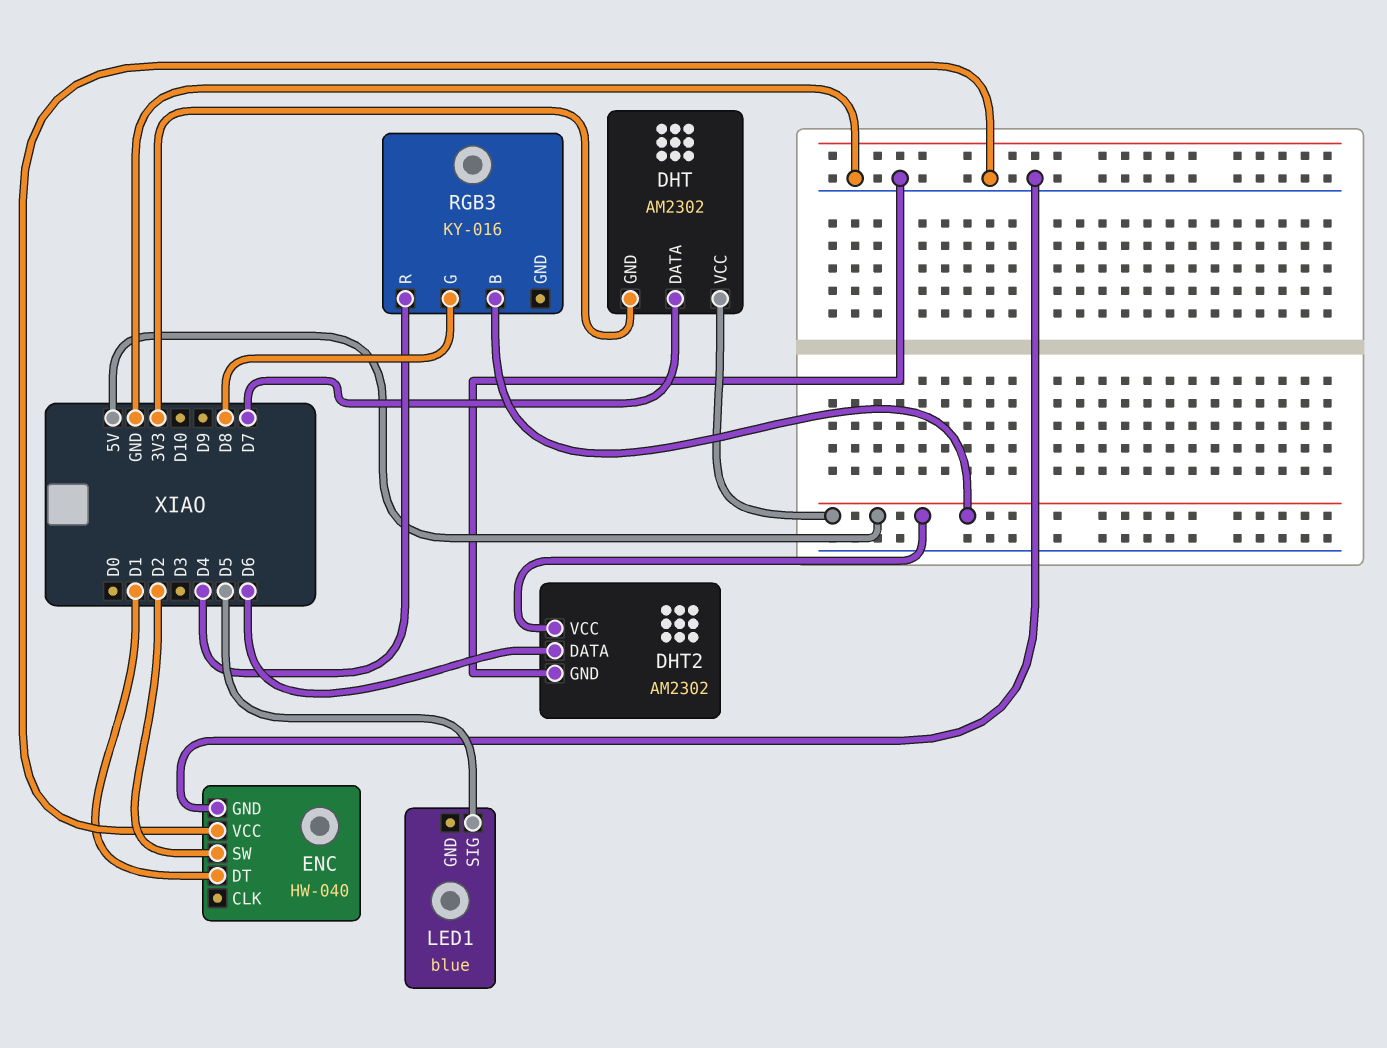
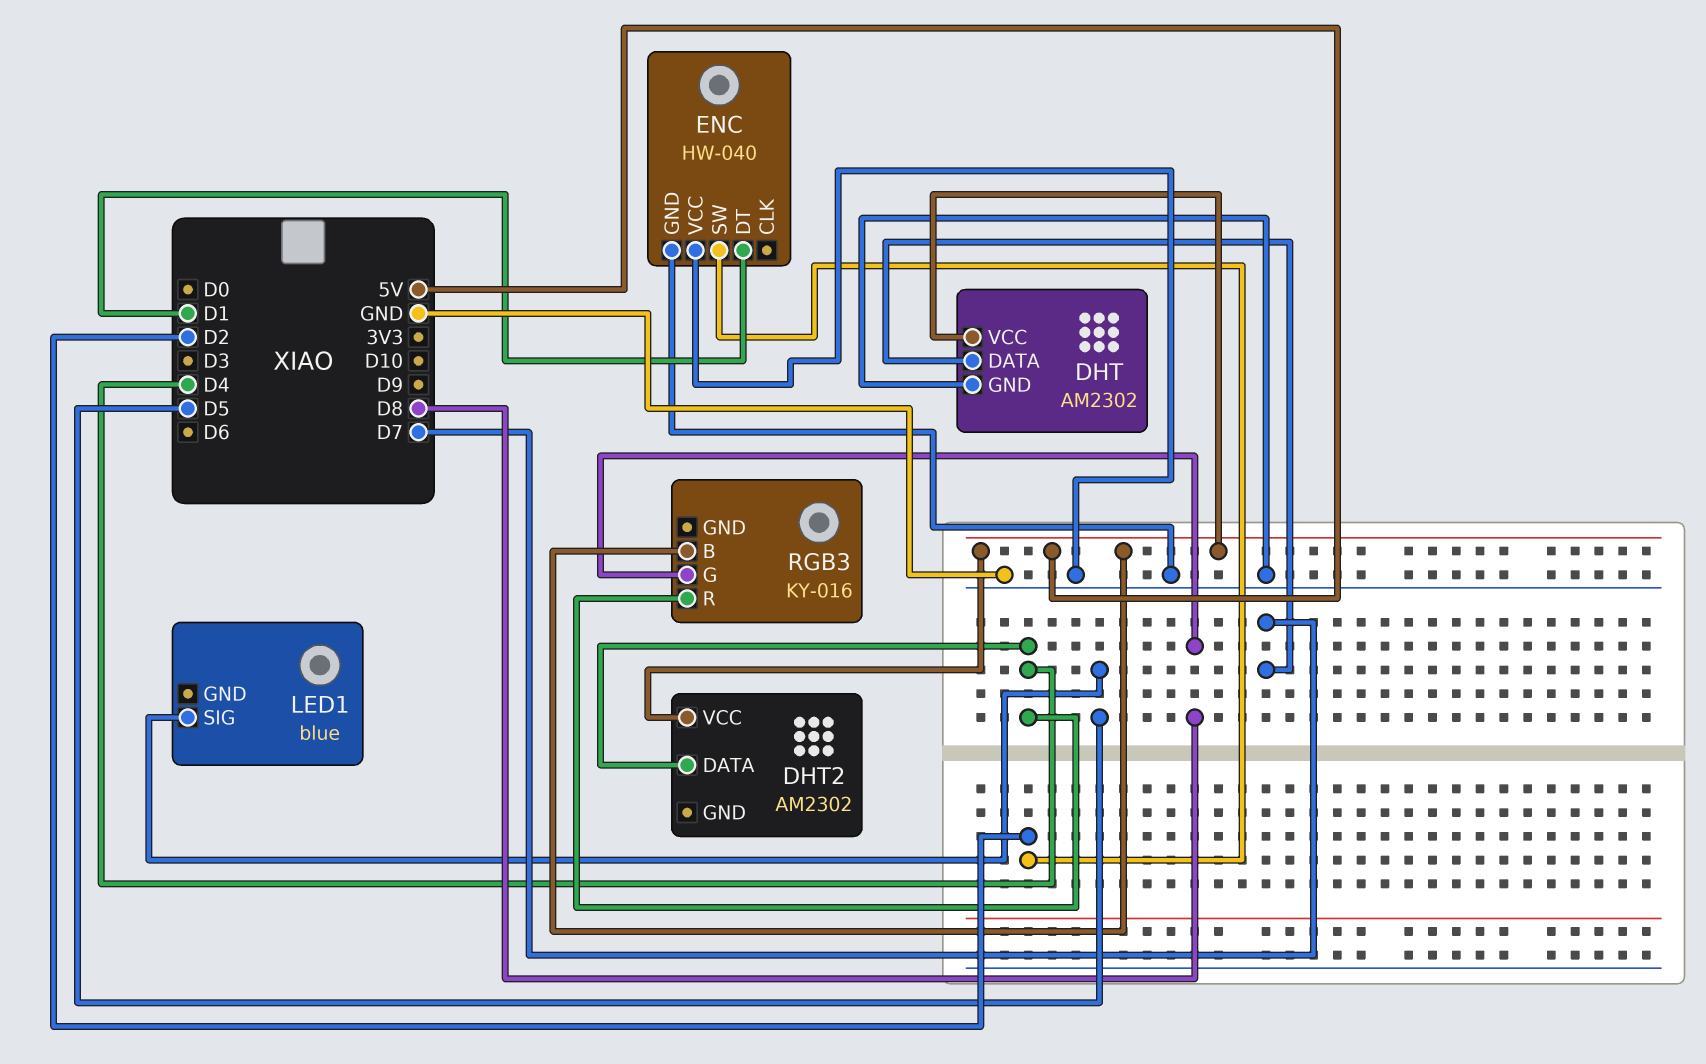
DHT pin GND: 3V3 -> GND
DHT2 pin DATA: D6 -> D4
DHT2 pin GND: GND -> none

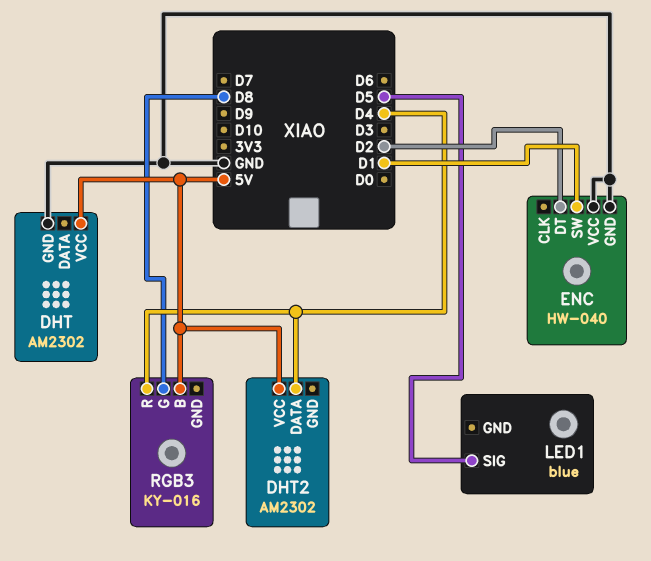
DHT pin DATA: D7 -> none
ENC pin DT: D1 -> D2
ENC pin SW: D2 -> D1

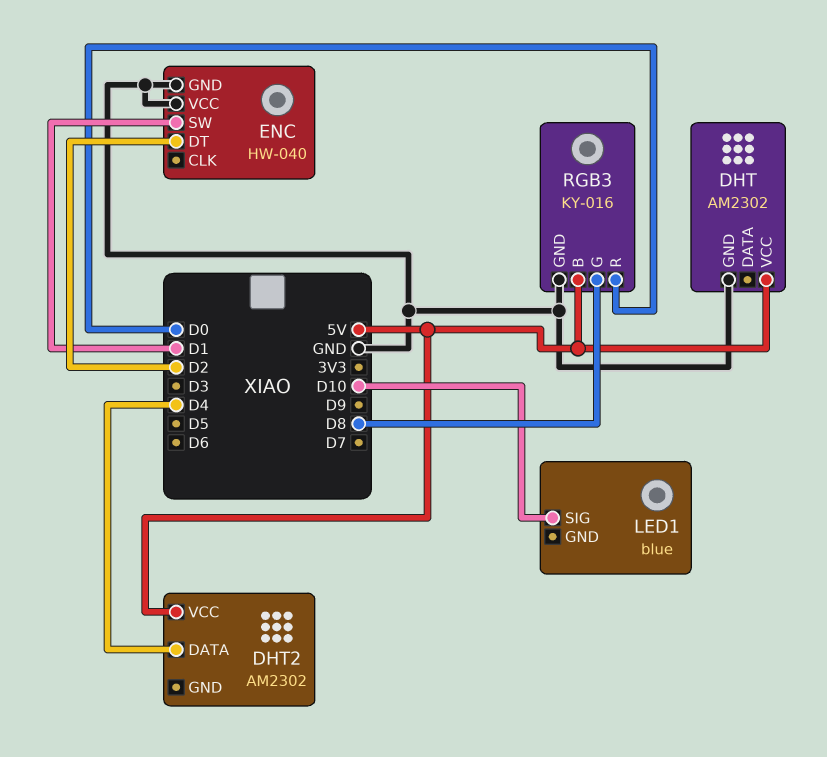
LED1 pin SIG: D5 -> D10
RGB3 pin GND: none -> GND
RGB3 pin R: D4 -> D0

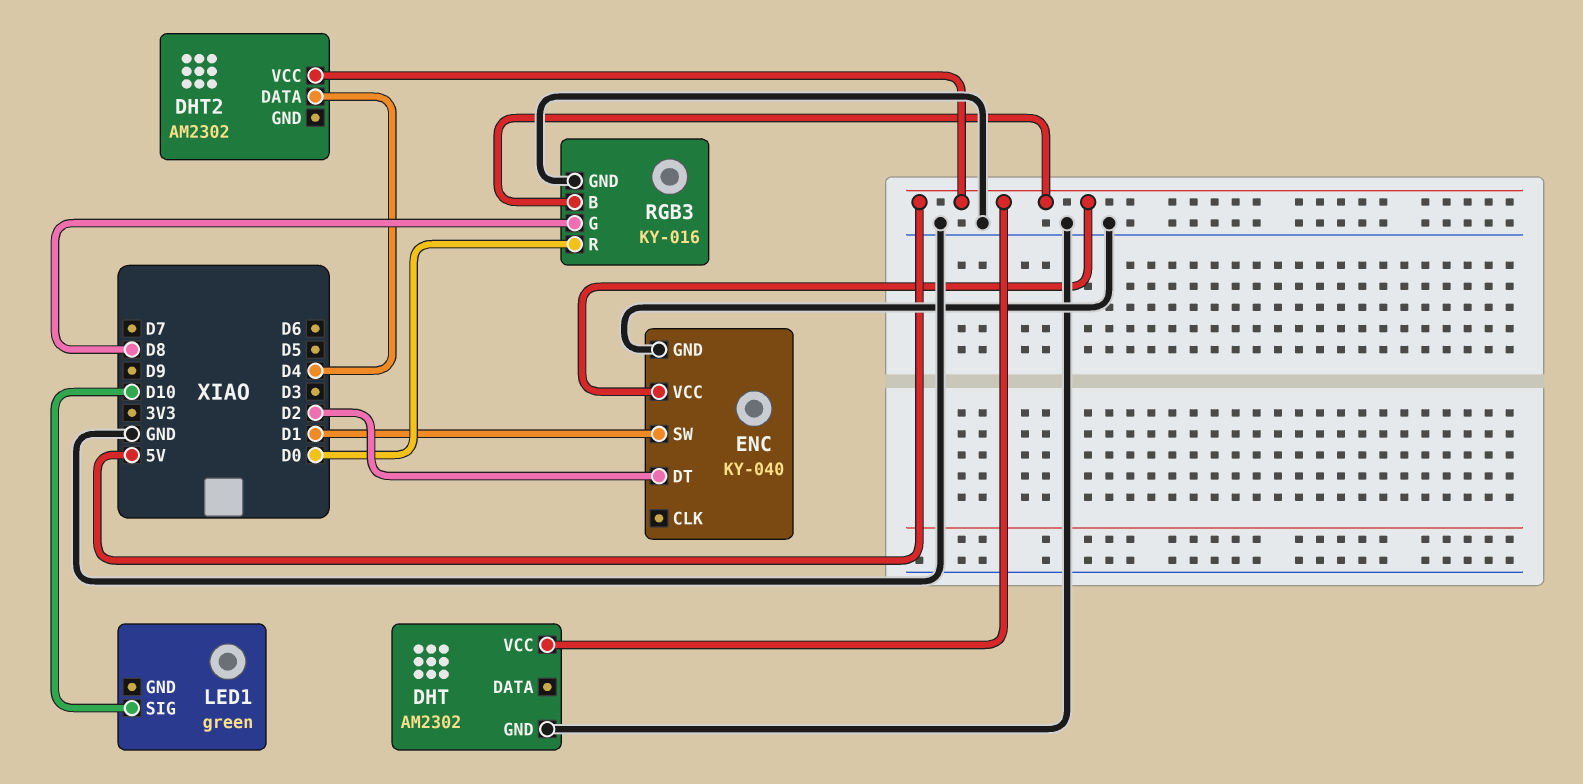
ENC: HW-040 -> KY-040
ENC pin VCC: GND -> 5V
LED1: blue -> green

